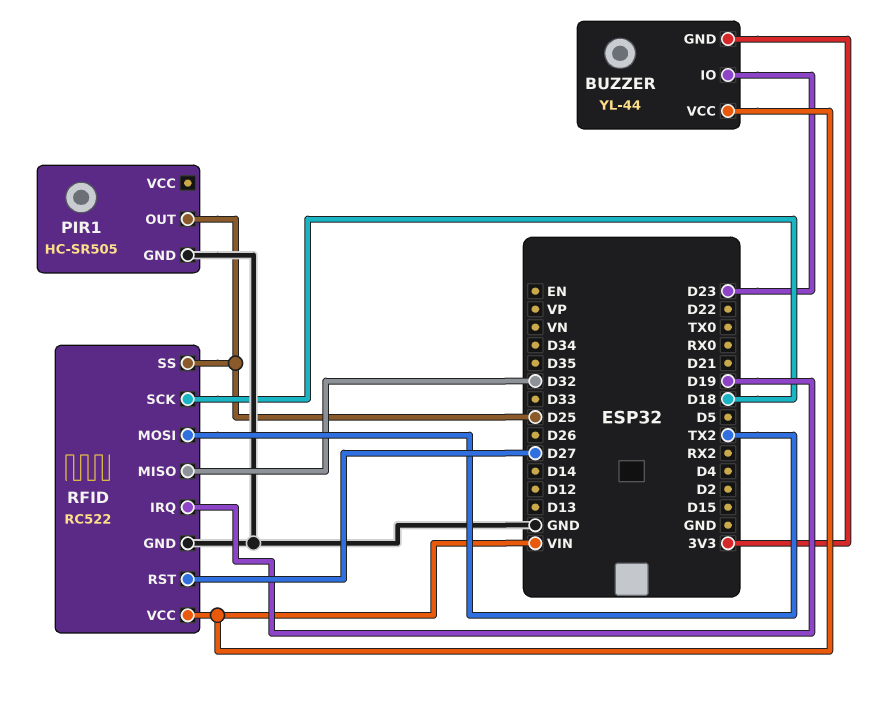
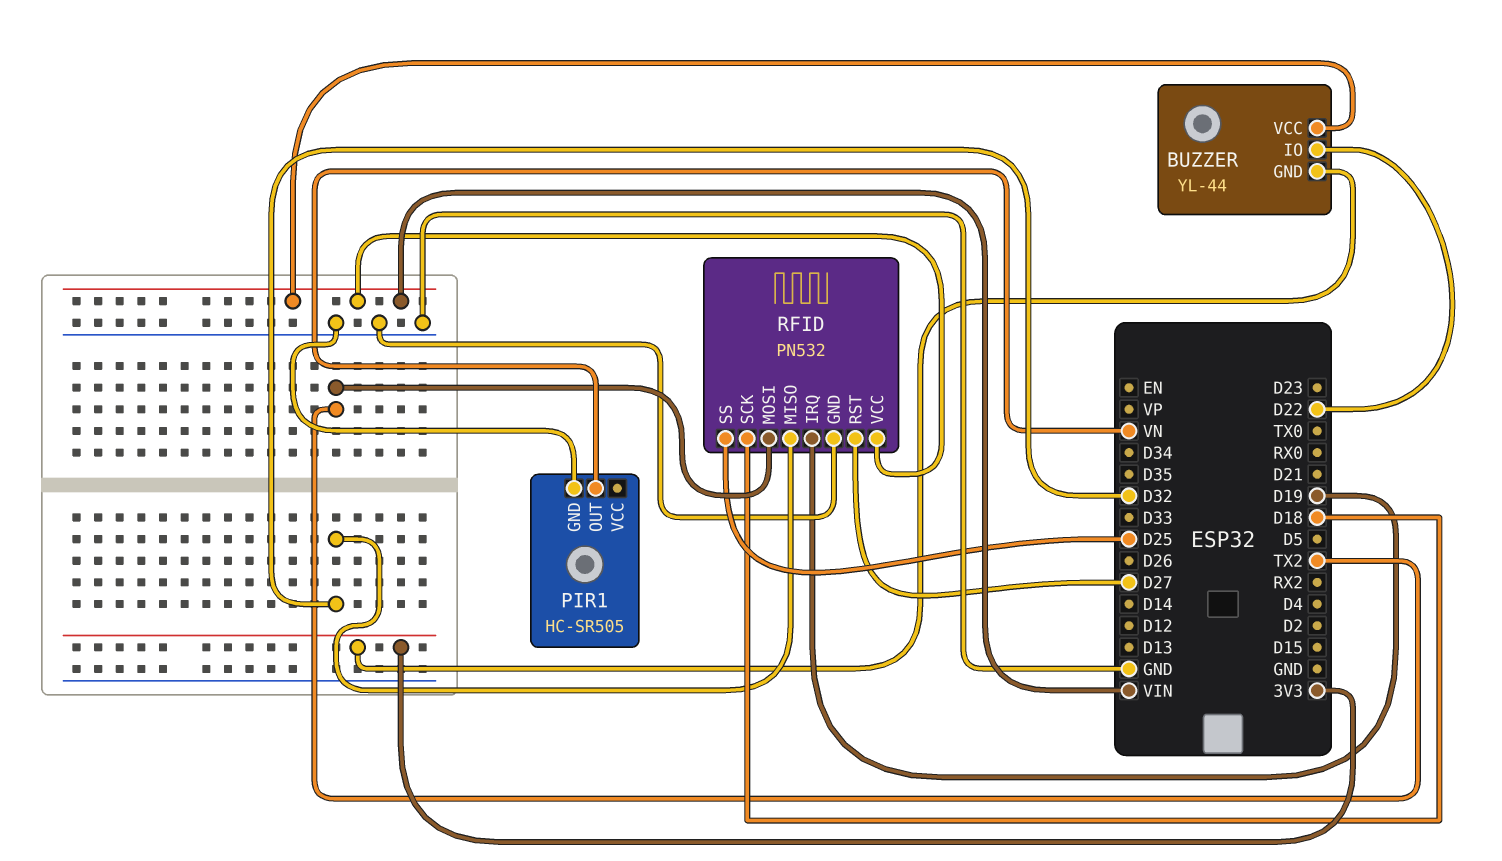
BUZZER pin IO: D23 -> D22
PIR1 pin OUT: D25 -> VN
RFID: RC522 -> PN532

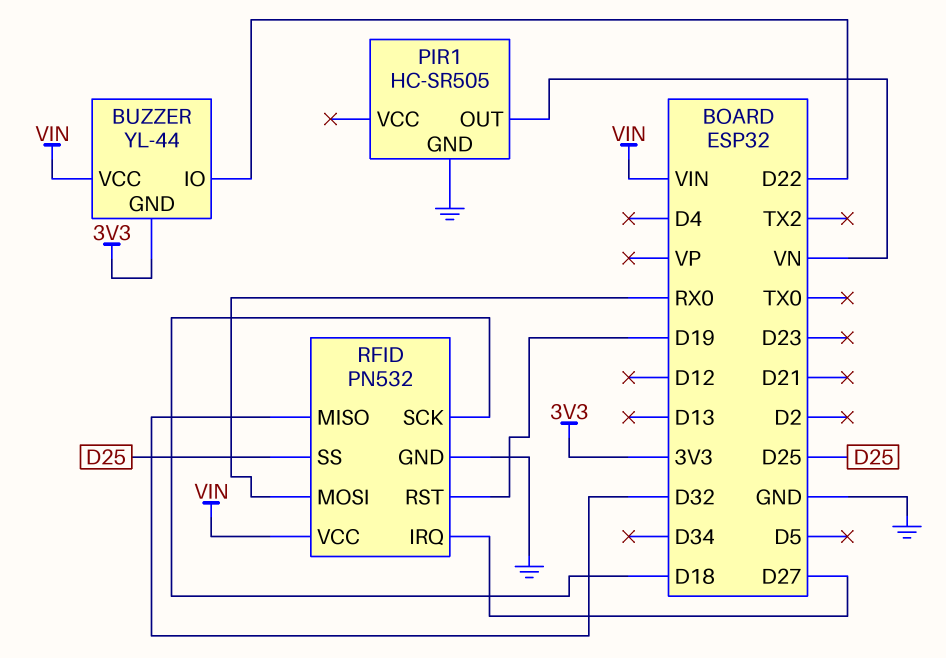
RFID pin IRQ: D19 -> D27
RFID pin MOSI: TX2 -> RX0
RFID pin RST: D27 -> D19

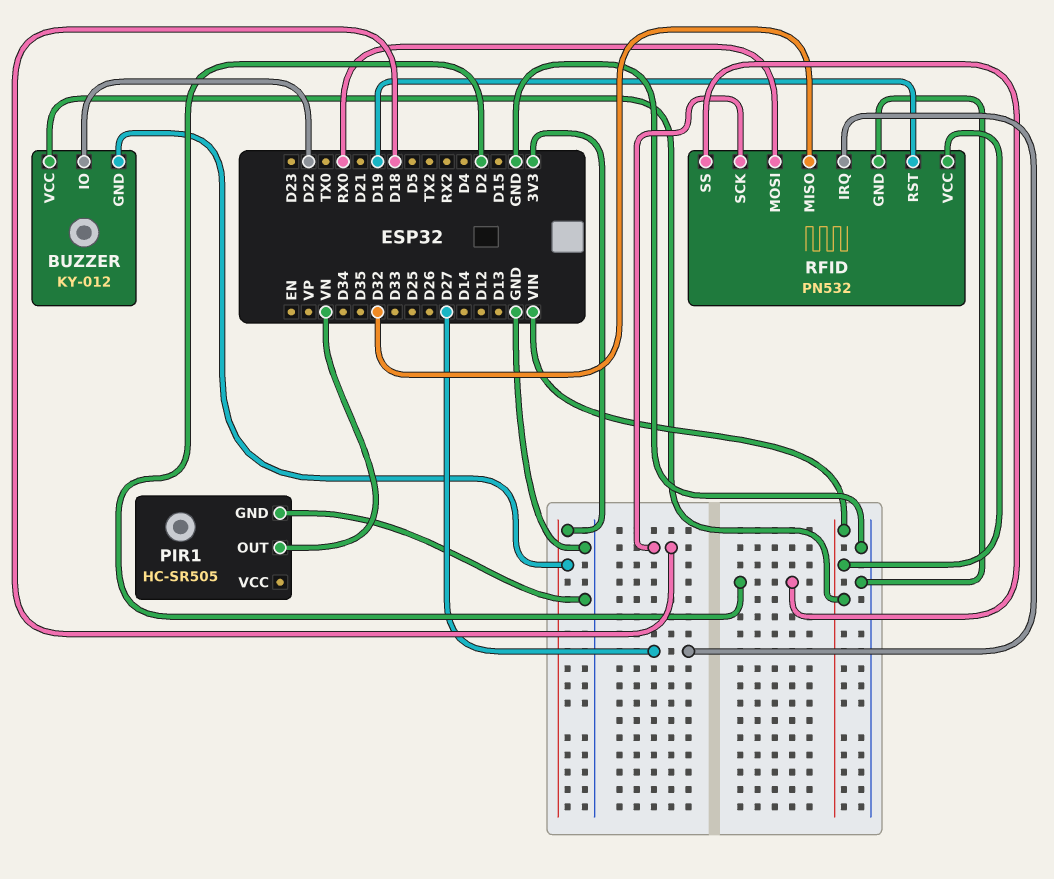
BUZZER: YL-44 -> KY-012
RFID pin SS: D25 -> D2

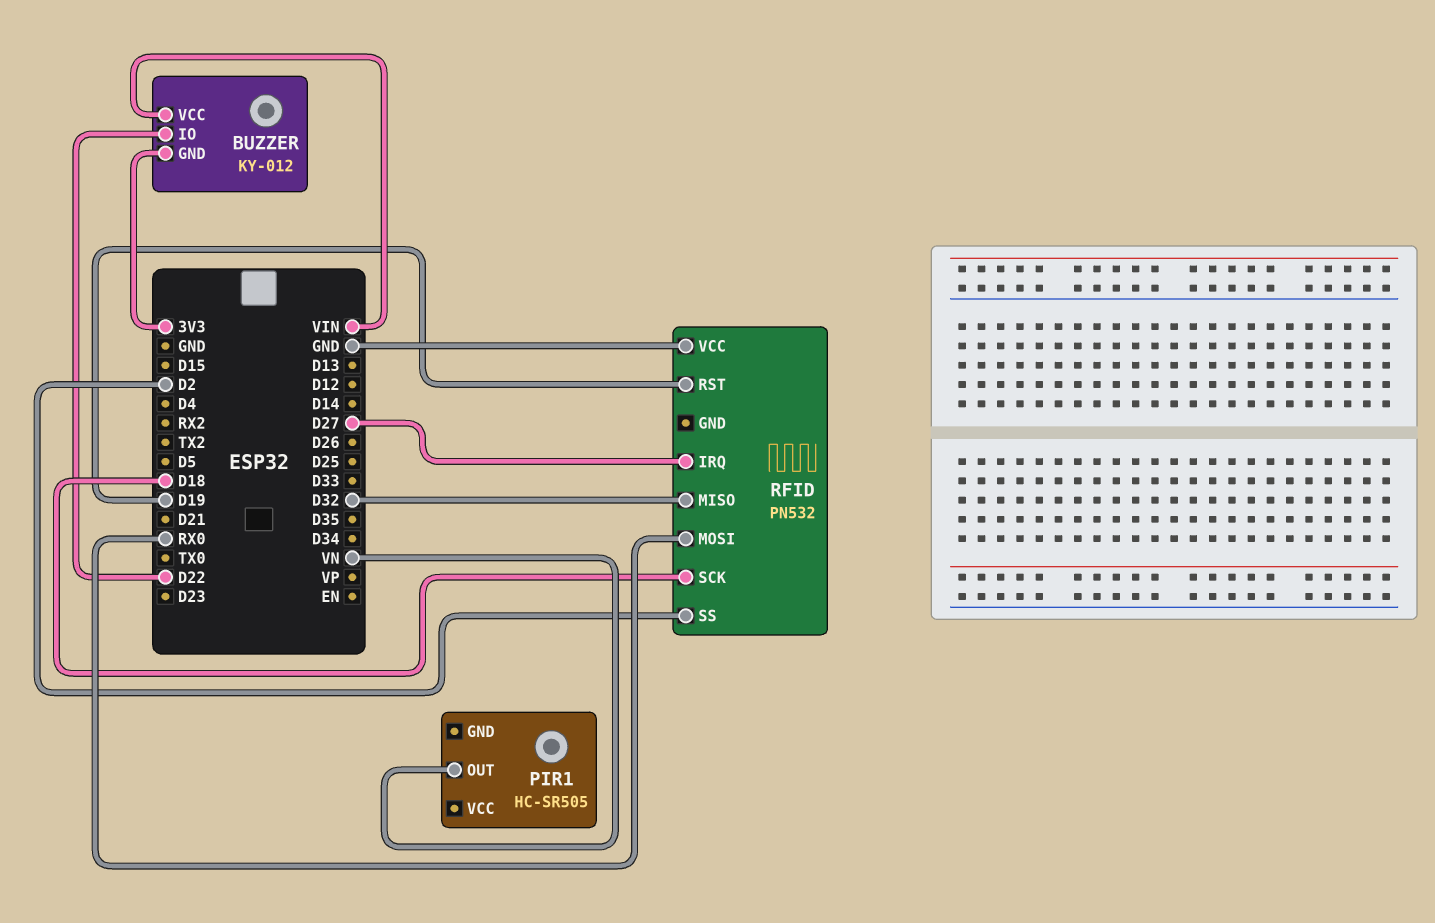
PIR1 pin GND: GND -> none
RFID pin GND: GND -> none
RFID pin VCC: VIN -> GND

